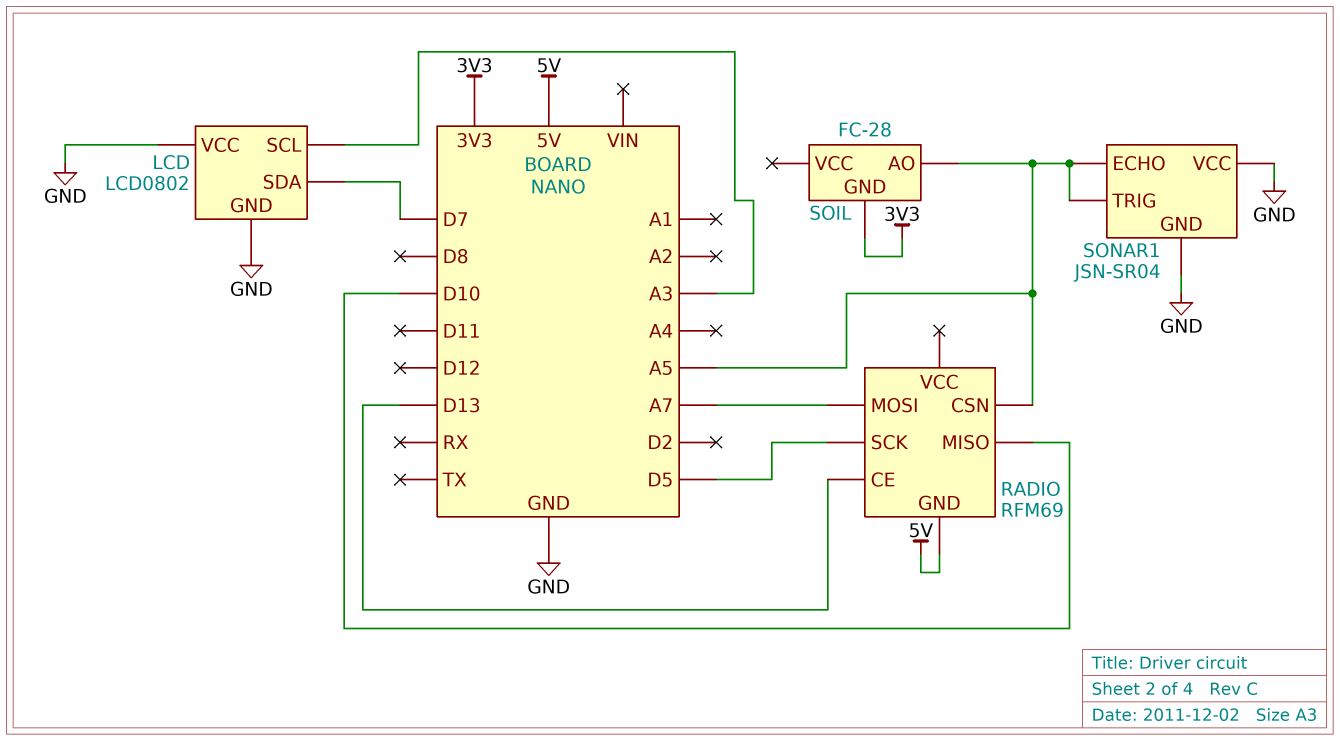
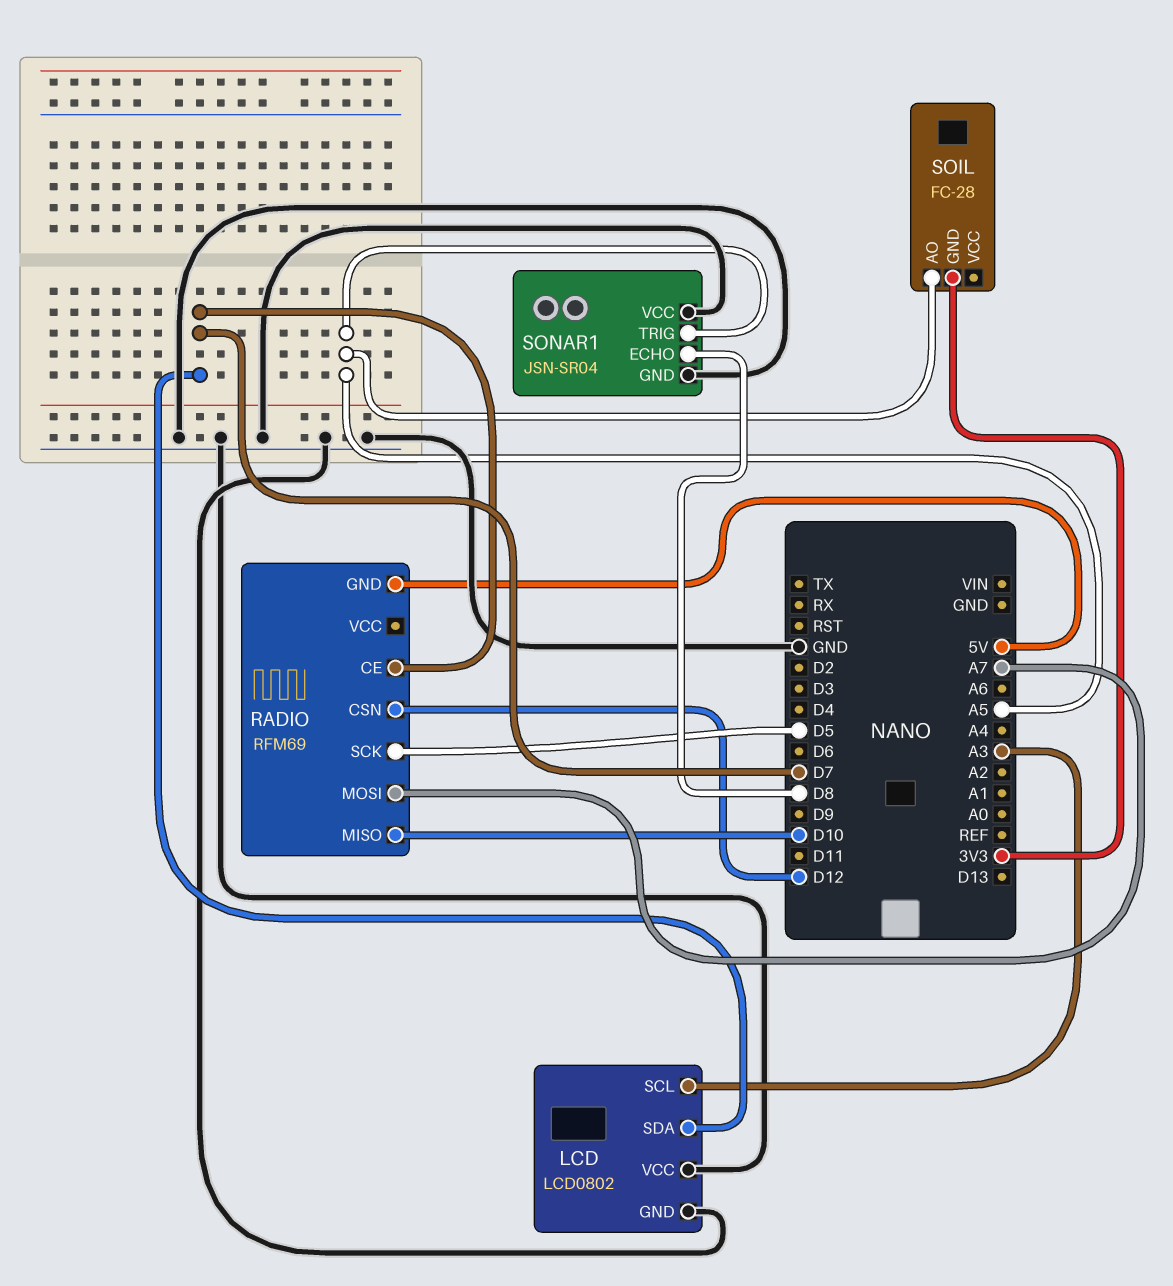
RADIO pin CE: D13 -> D7
RADIO pin CSN: A5 -> D12
SONAR1 pin ECHO: A5 -> D8

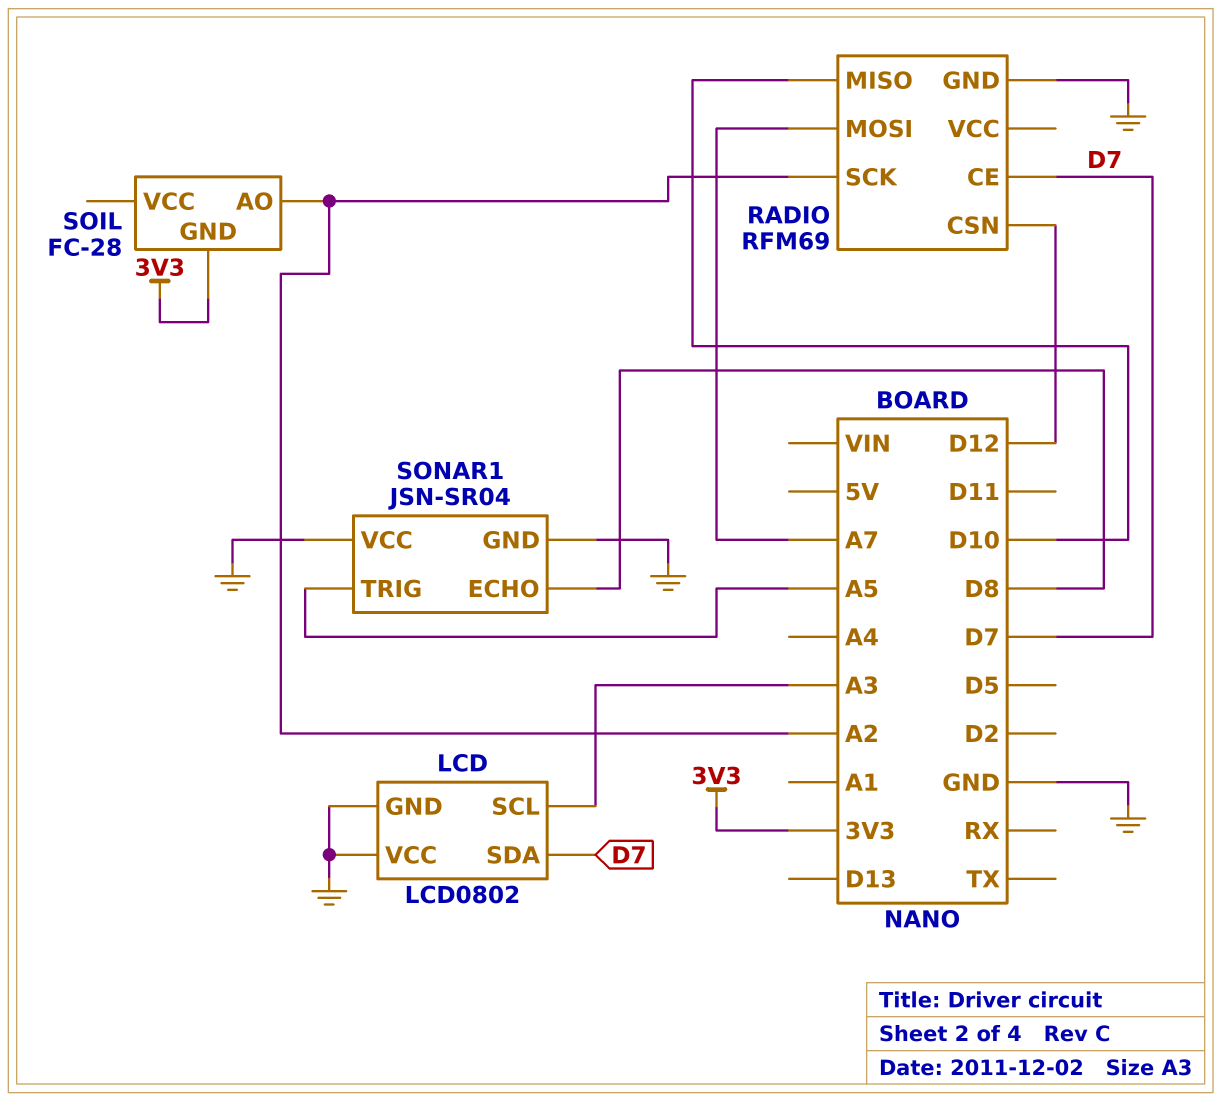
RADIO pin GND: 5V -> GND
RADIO pin SCK: D5 -> A2
SOIL pin AO: A5 -> A2

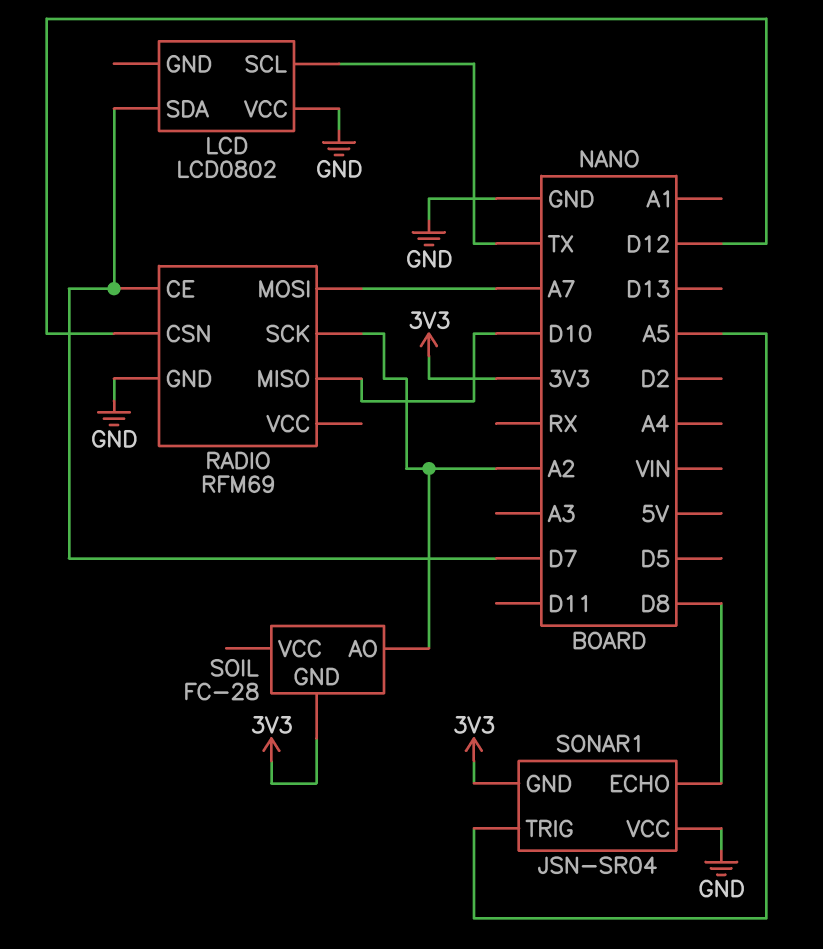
LCD pin GND: GND -> none
LCD pin SCL: A3 -> TX
SONAR1 pin GND: GND -> 3V3

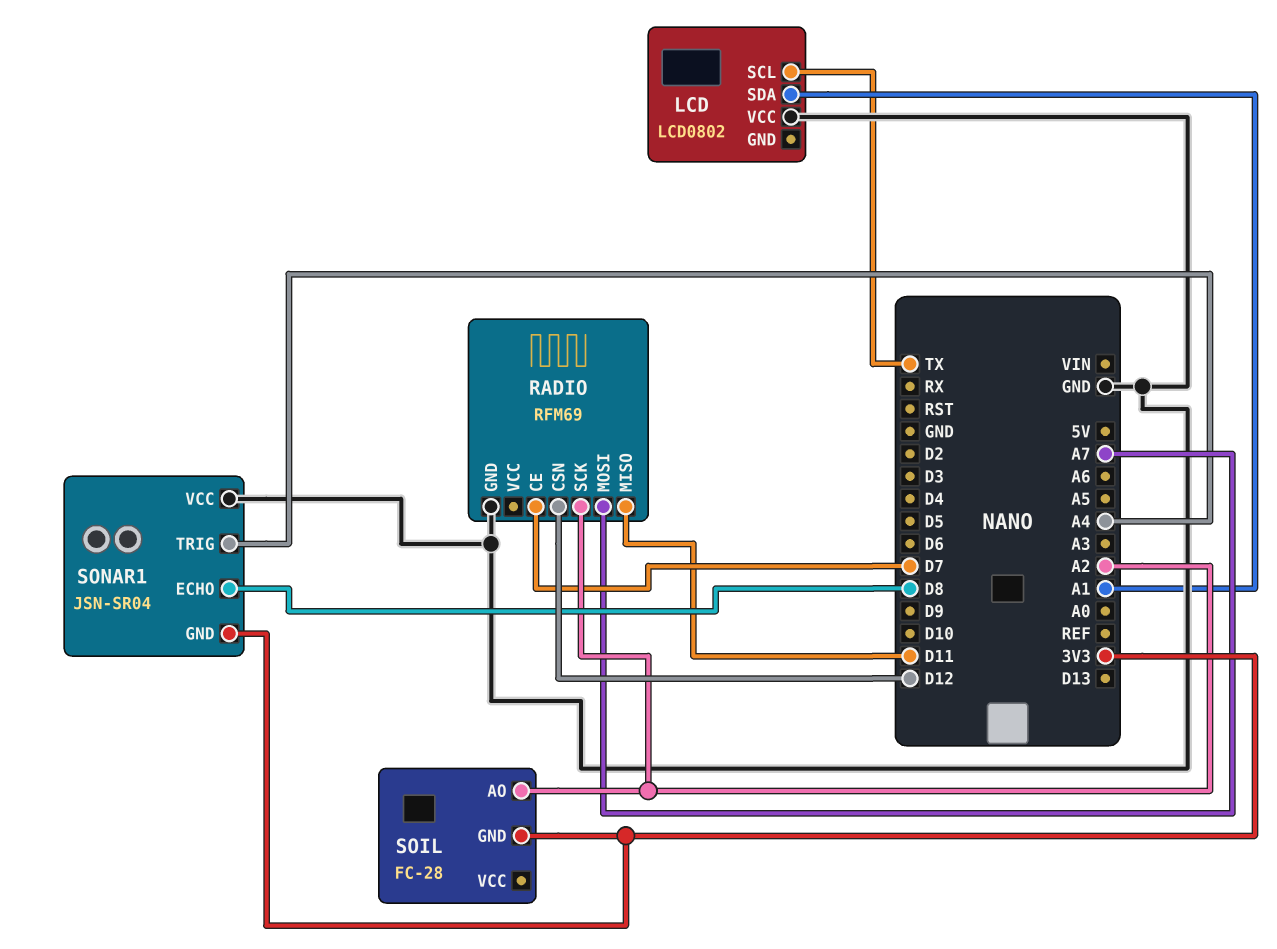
LCD pin SDA: D7 -> A1
RADIO pin MISO: D10 -> D11
SONAR1 pin TRIG: A5 -> A4

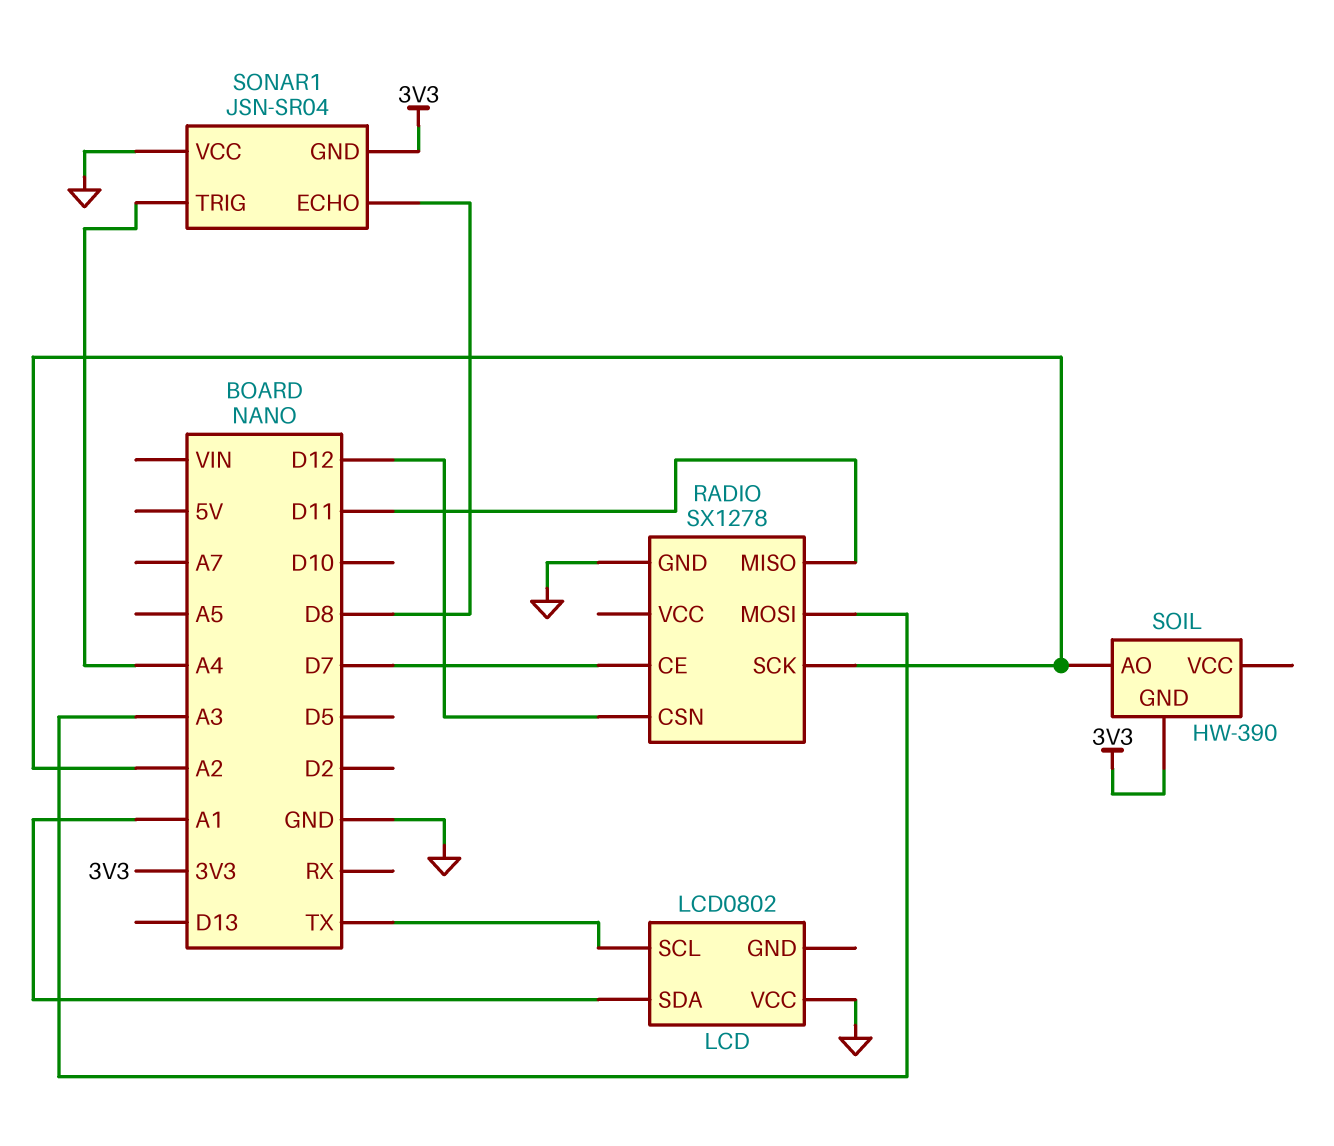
RADIO: RFM69 -> SX1278
RADIO pin MOSI: A7 -> A3
SOIL: FC-28 -> HW-390

